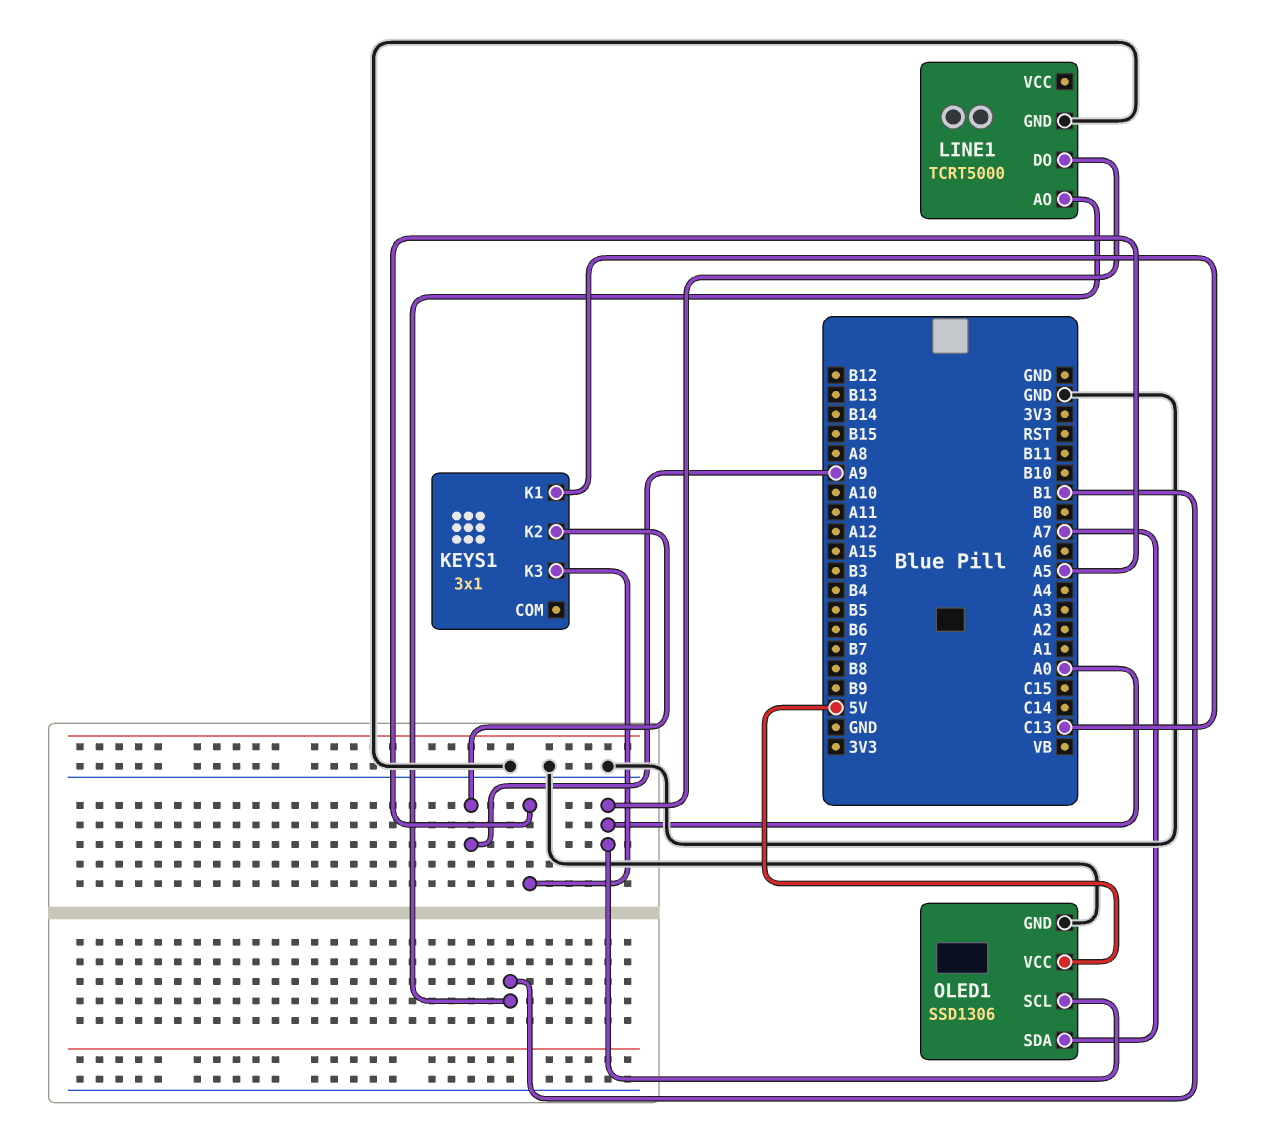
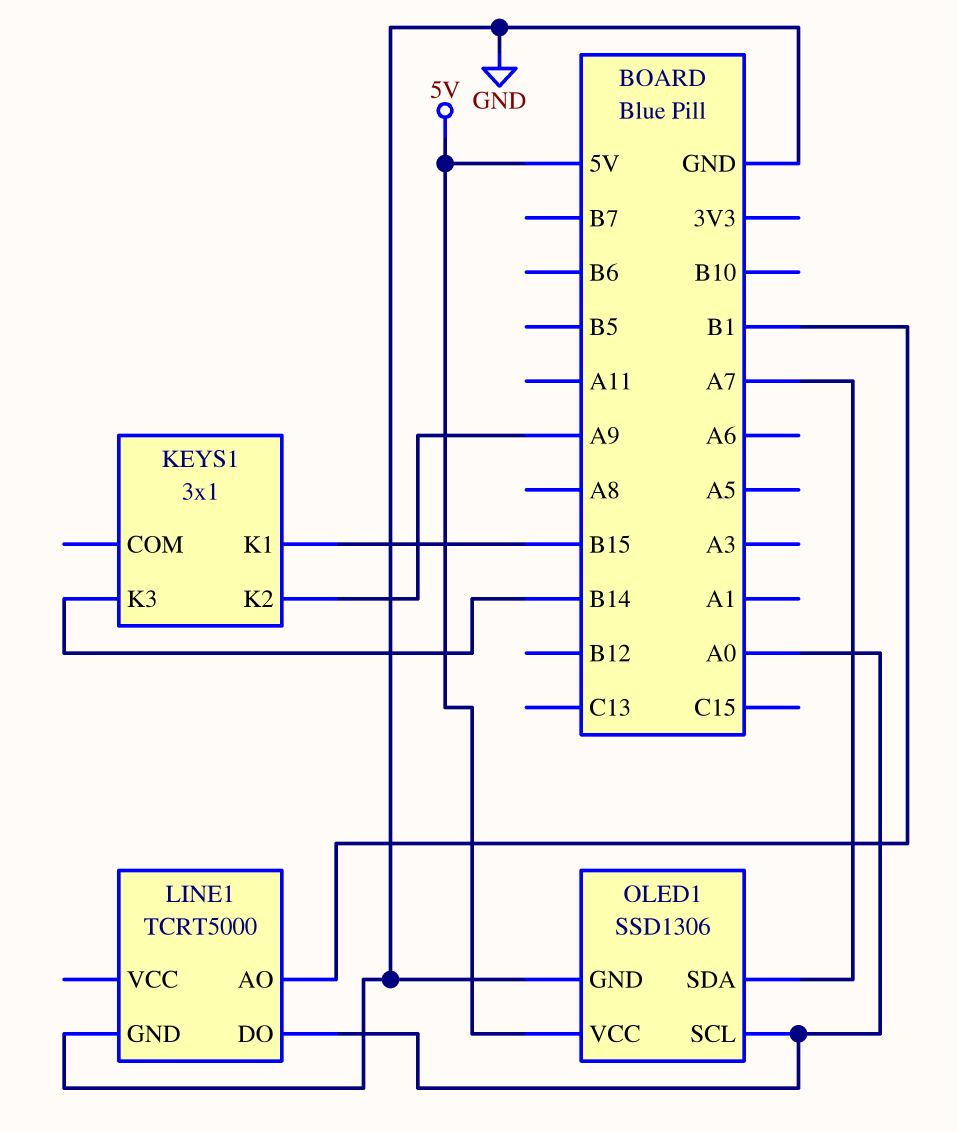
KEYS1 pin K1: C13 -> B15
KEYS1 pin K3: A5 -> B14

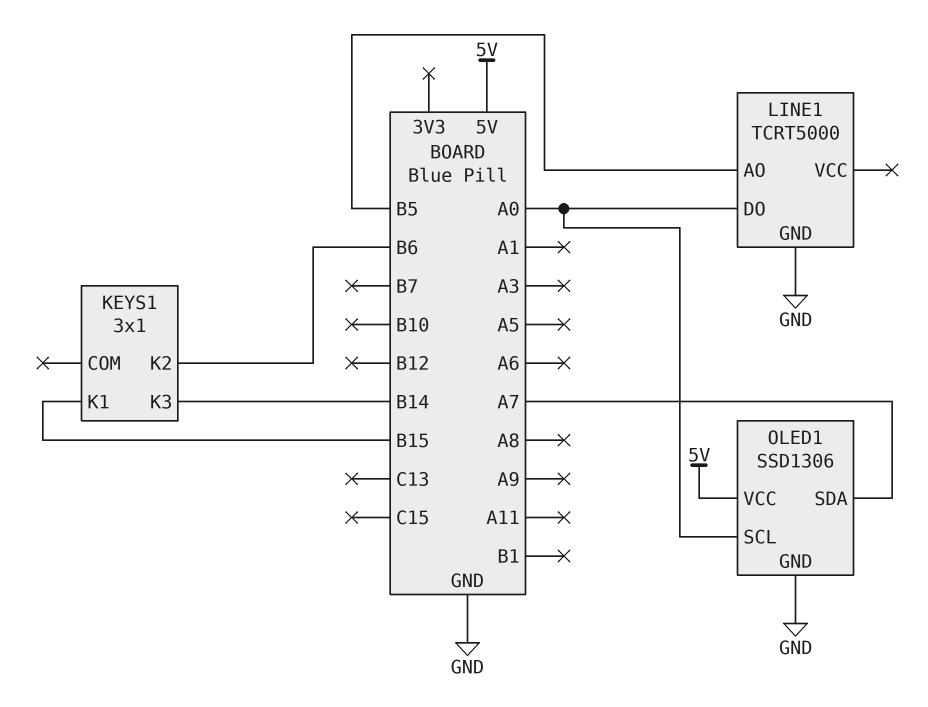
KEYS1 pin K2: A9 -> B6
LINE1 pin AO: B1 -> B5

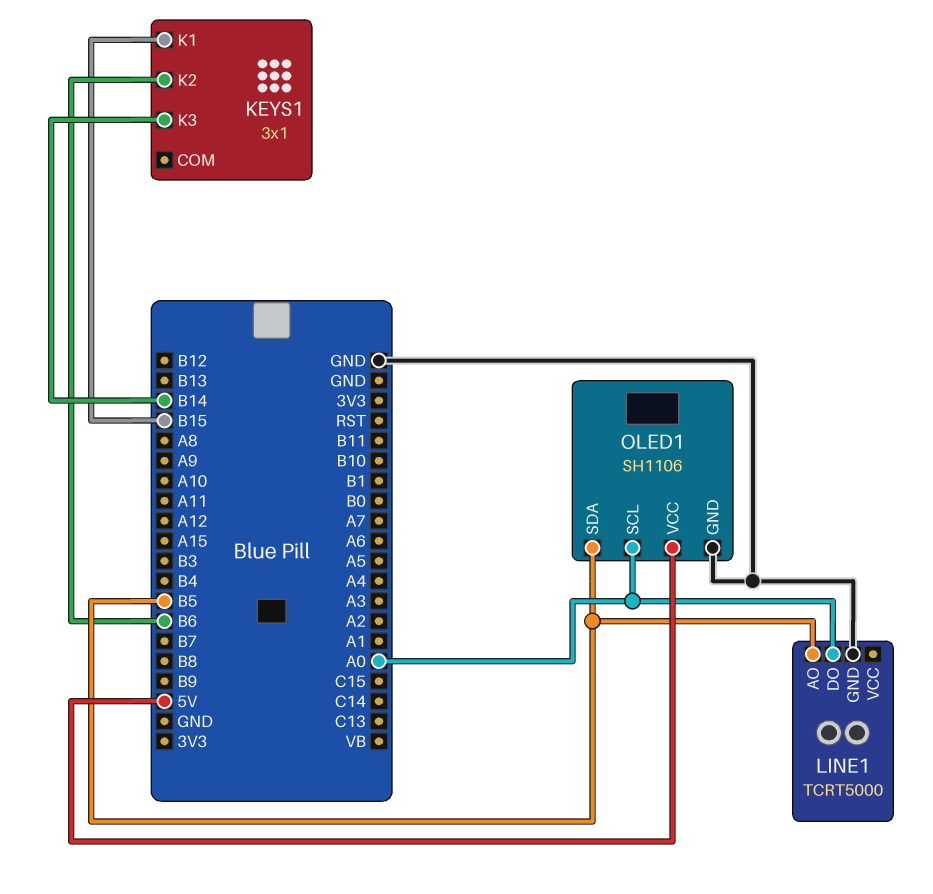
OLED1: SSD1306 -> SH1106
OLED1 pin SDA: A7 -> B5

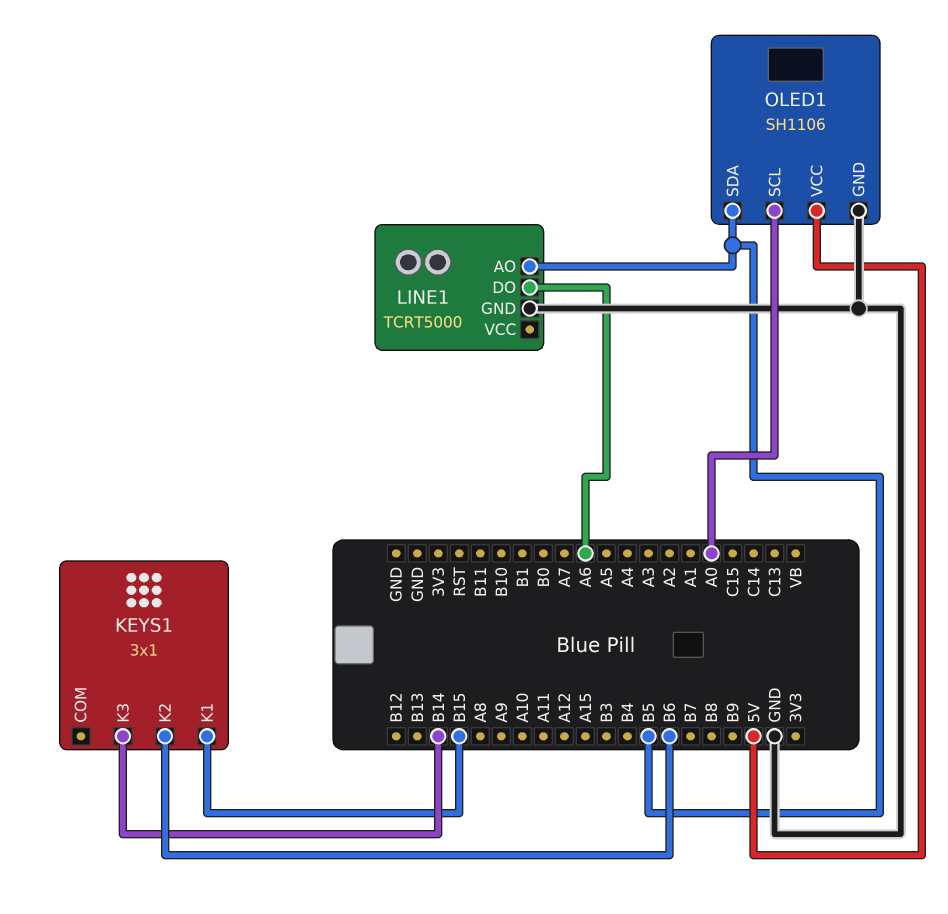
LINE1 pin DO: A0 -> A6

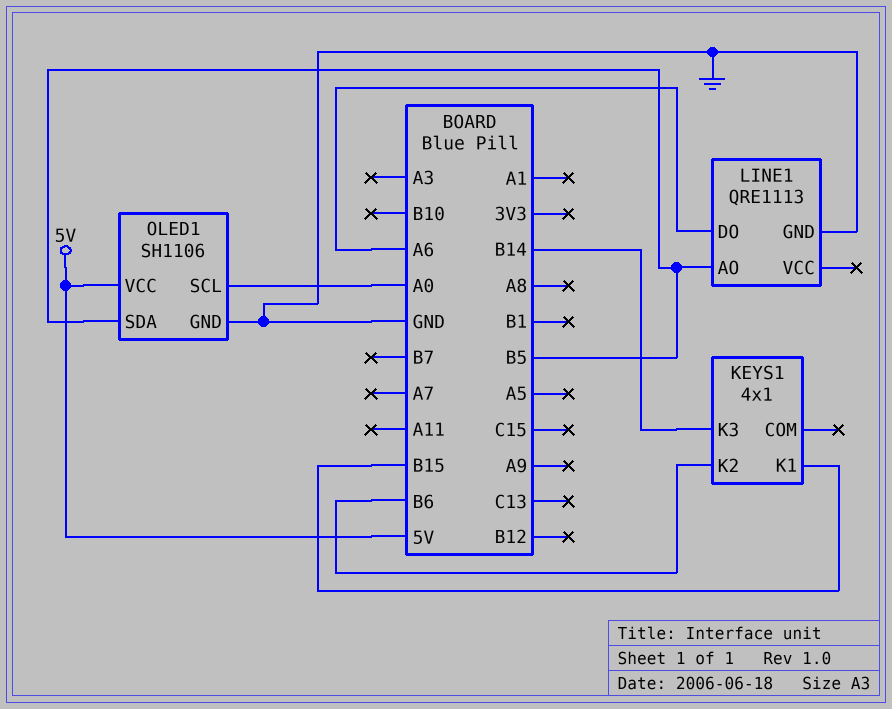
KEYS1: 3x1 -> 4x1
LINE1: TCRT5000 -> QRE1113

